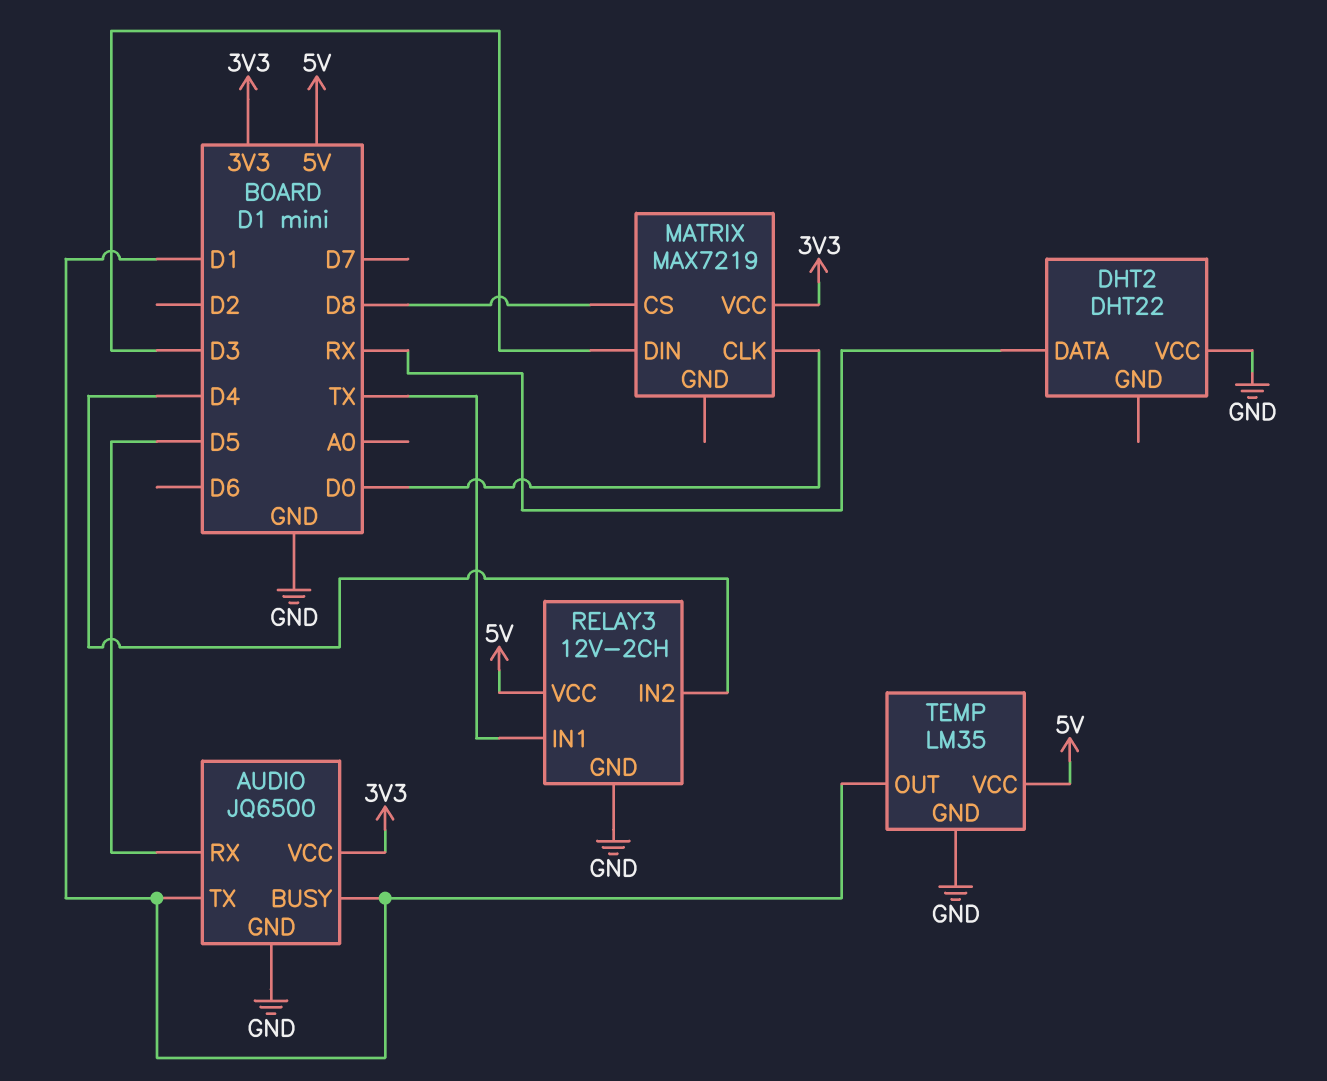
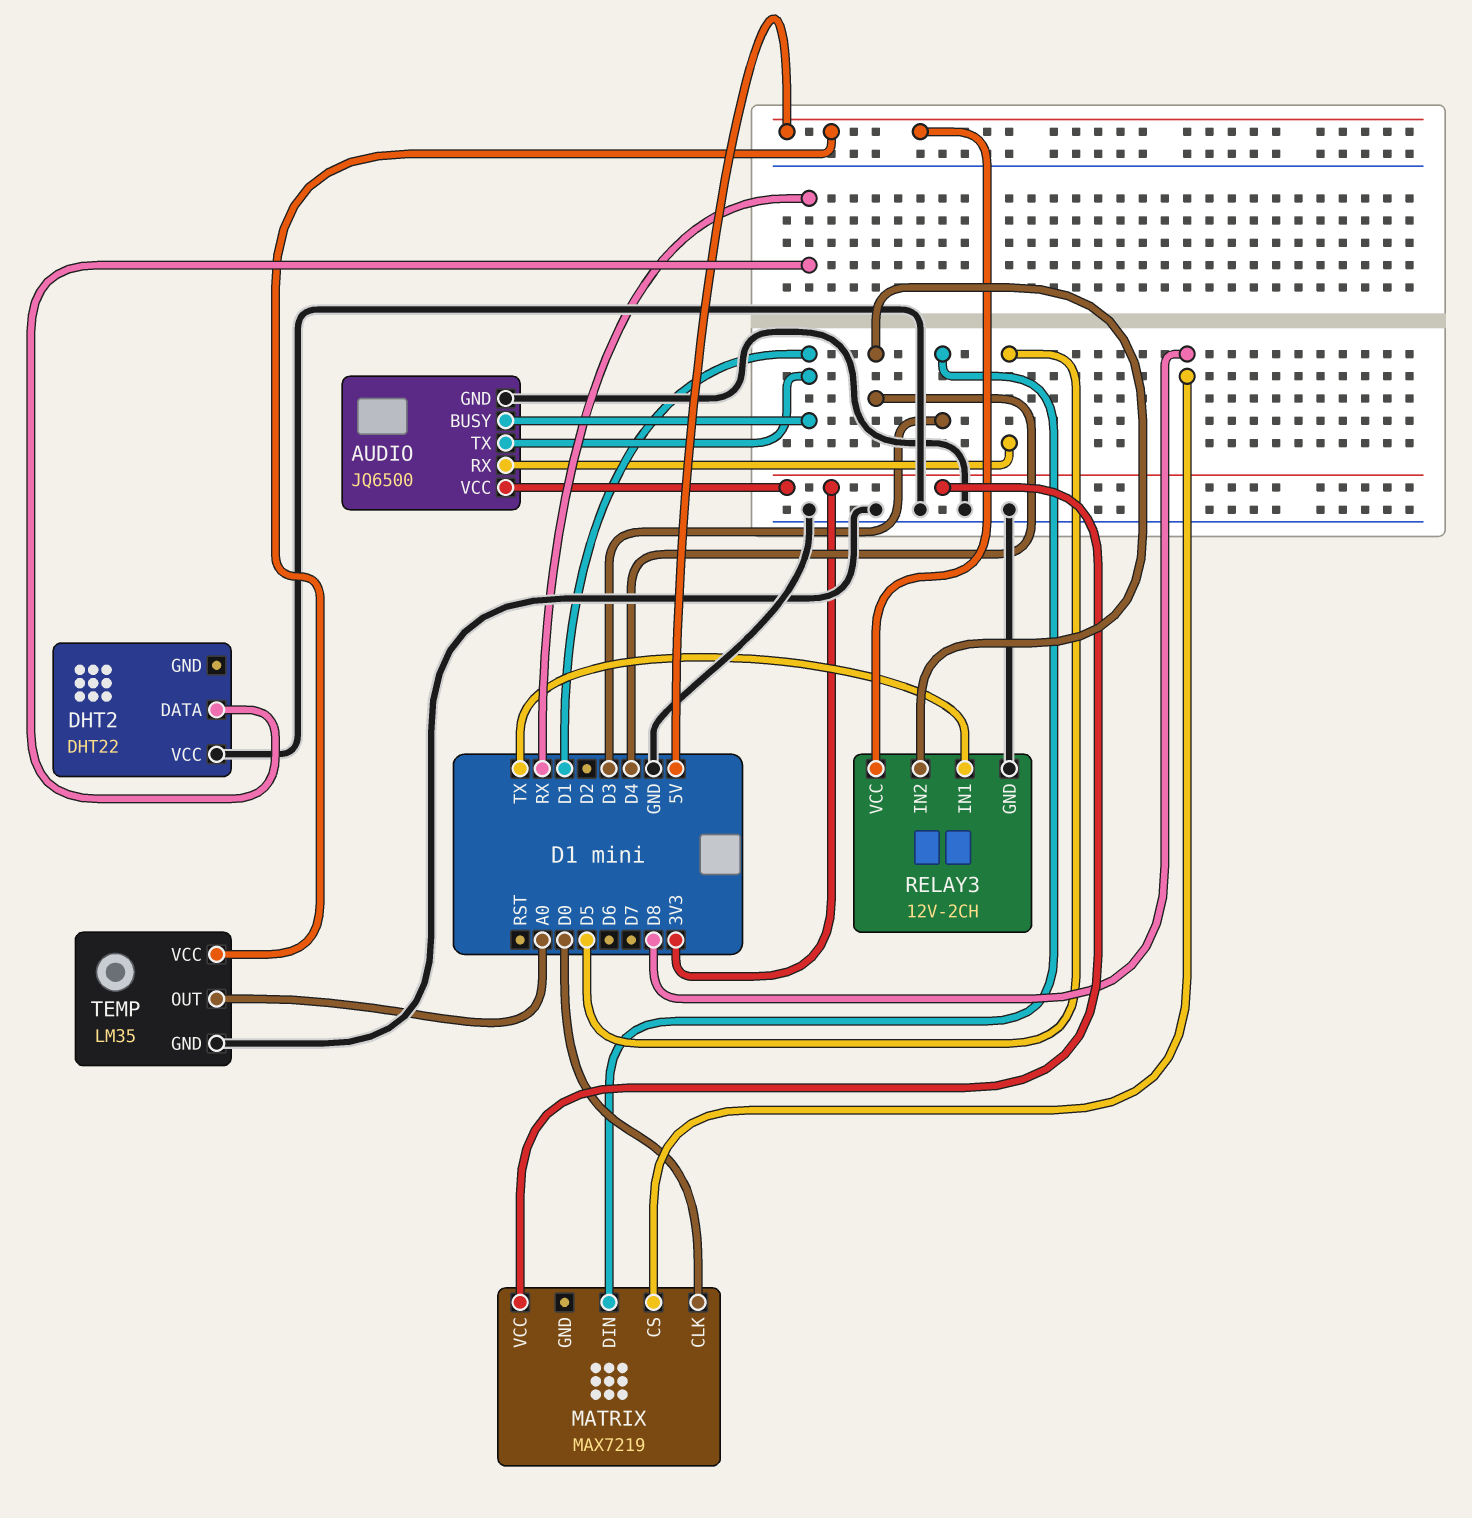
TEMP pin OUT: D1 -> A0

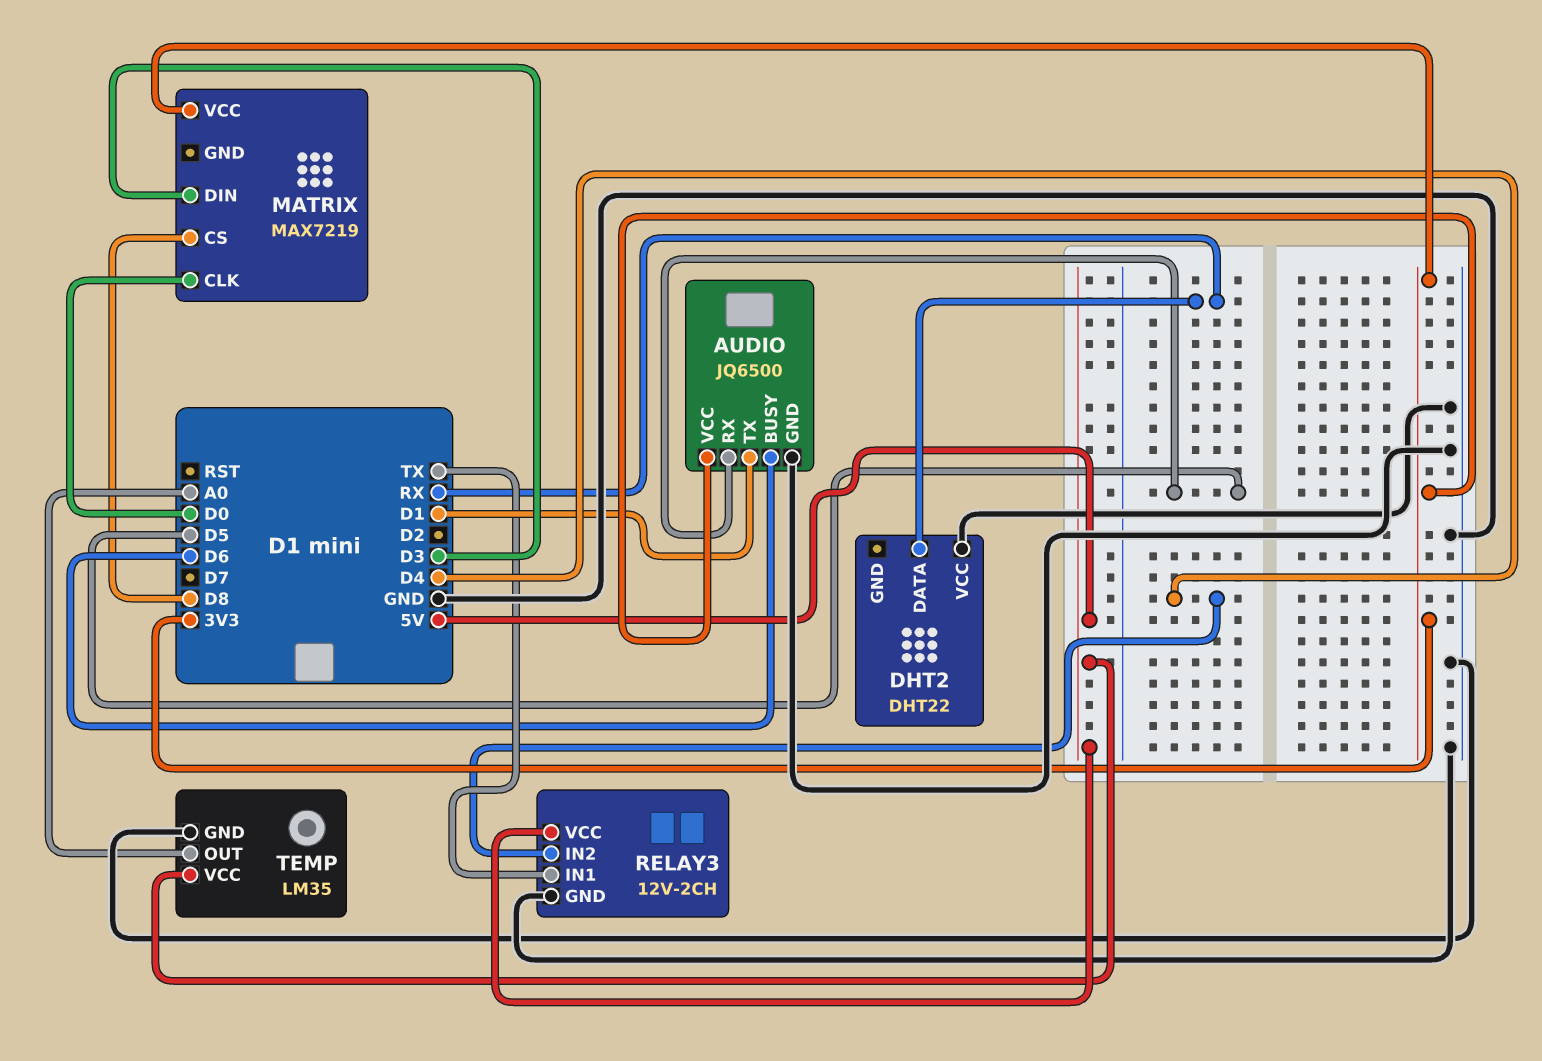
AUDIO pin BUSY: D1 -> D6

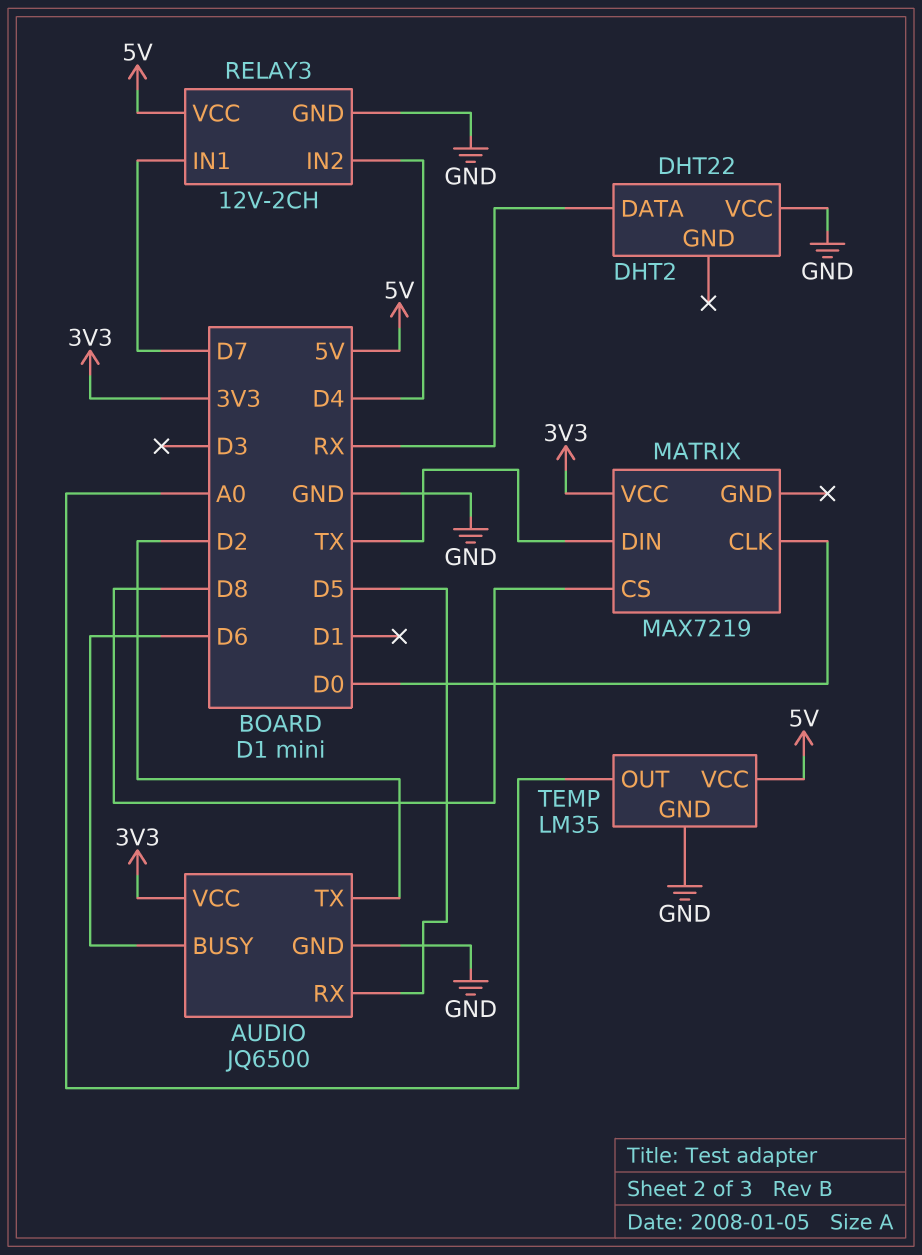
AUDIO pin TX: D1 -> D2
MATRIX pin DIN: D3 -> TX
RELAY3 pin IN1: TX -> D7

